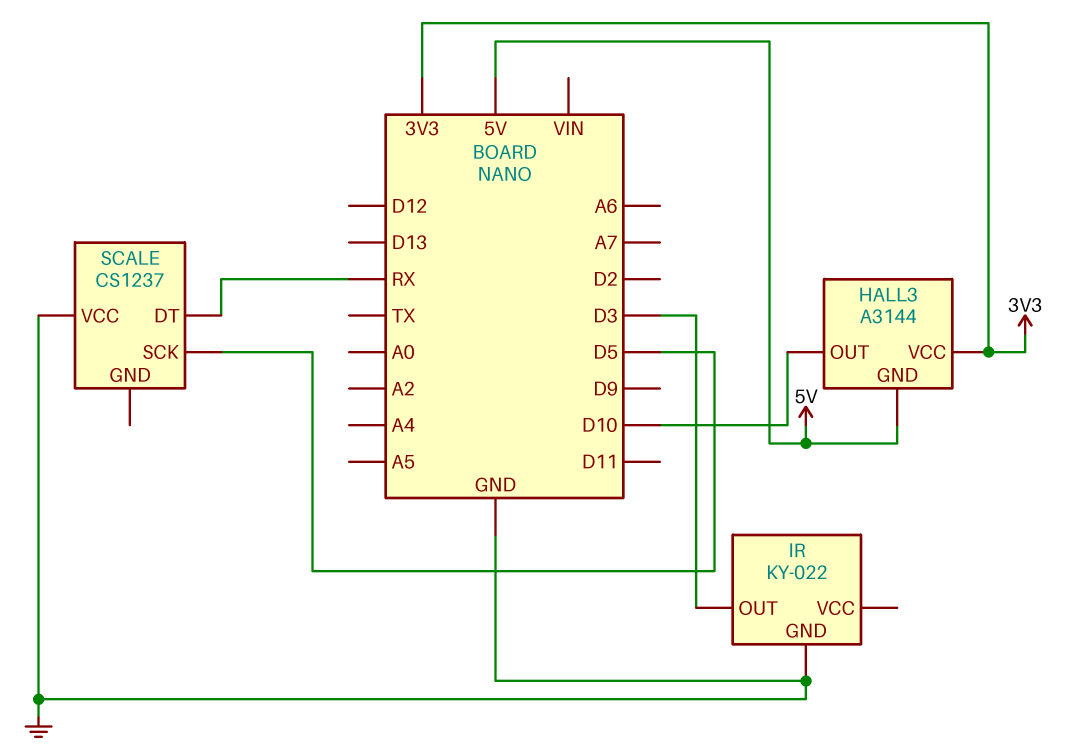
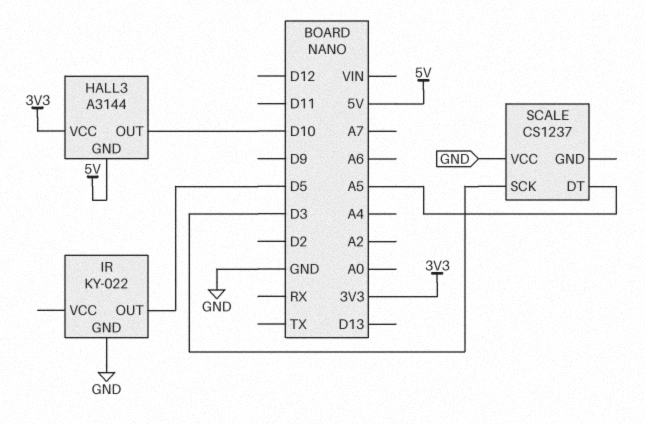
IR pin OUT: D3 -> D5
SCALE pin DT: RX -> A5
SCALE pin SCK: D5 -> D3

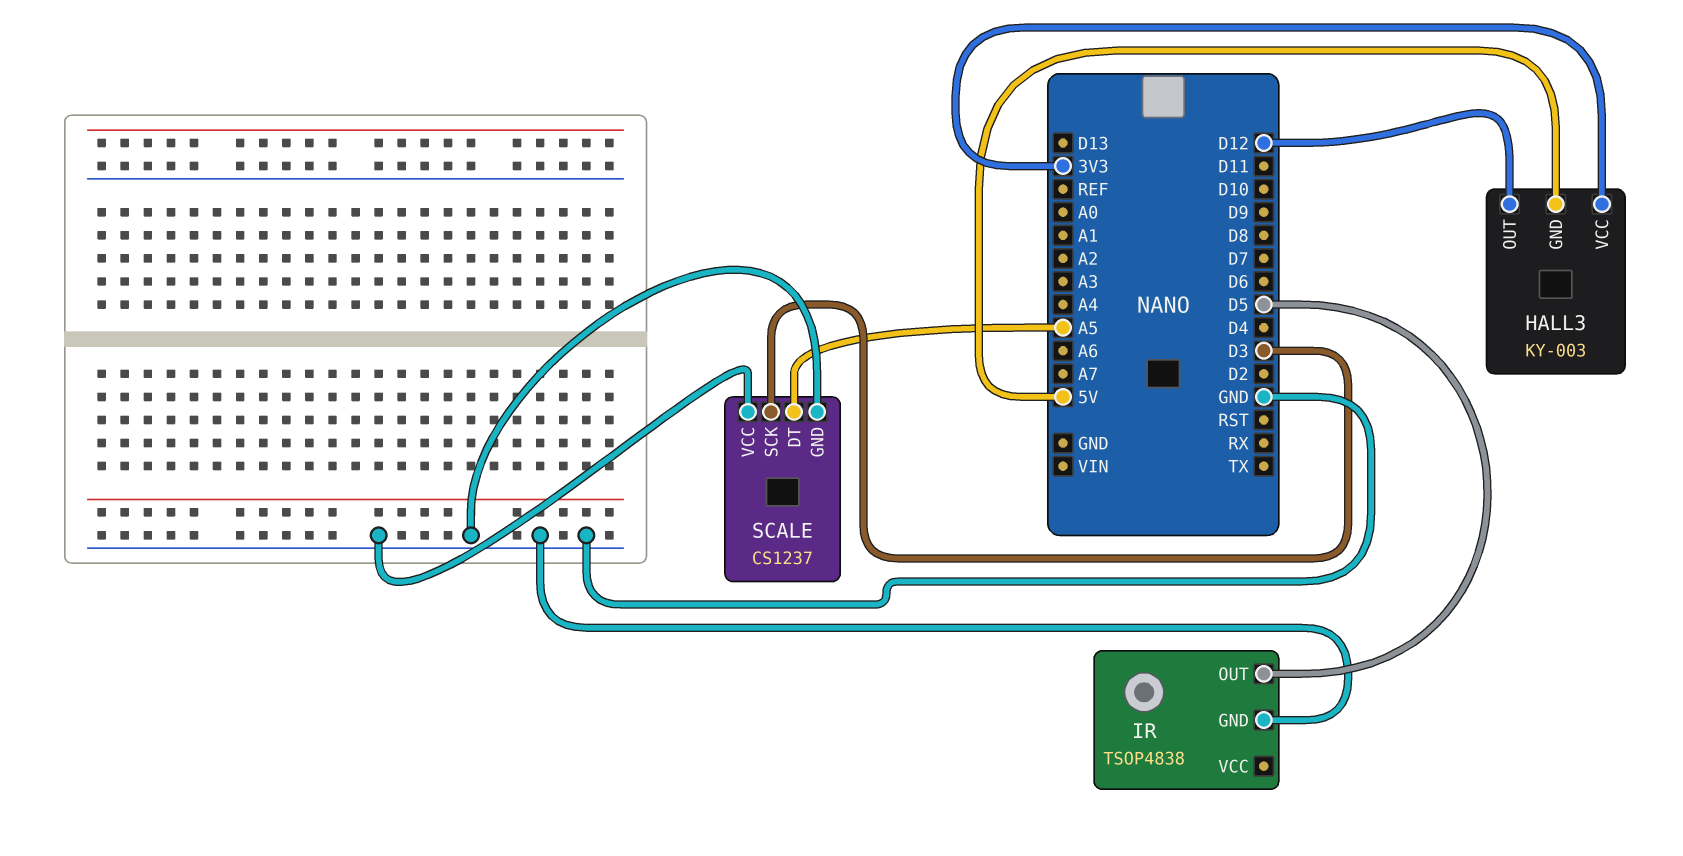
HALL3: A3144 -> KY-003
HALL3 pin OUT: D10 -> D12
IR: KY-022 -> TSOP4838
SCALE pin GND: none -> GND

